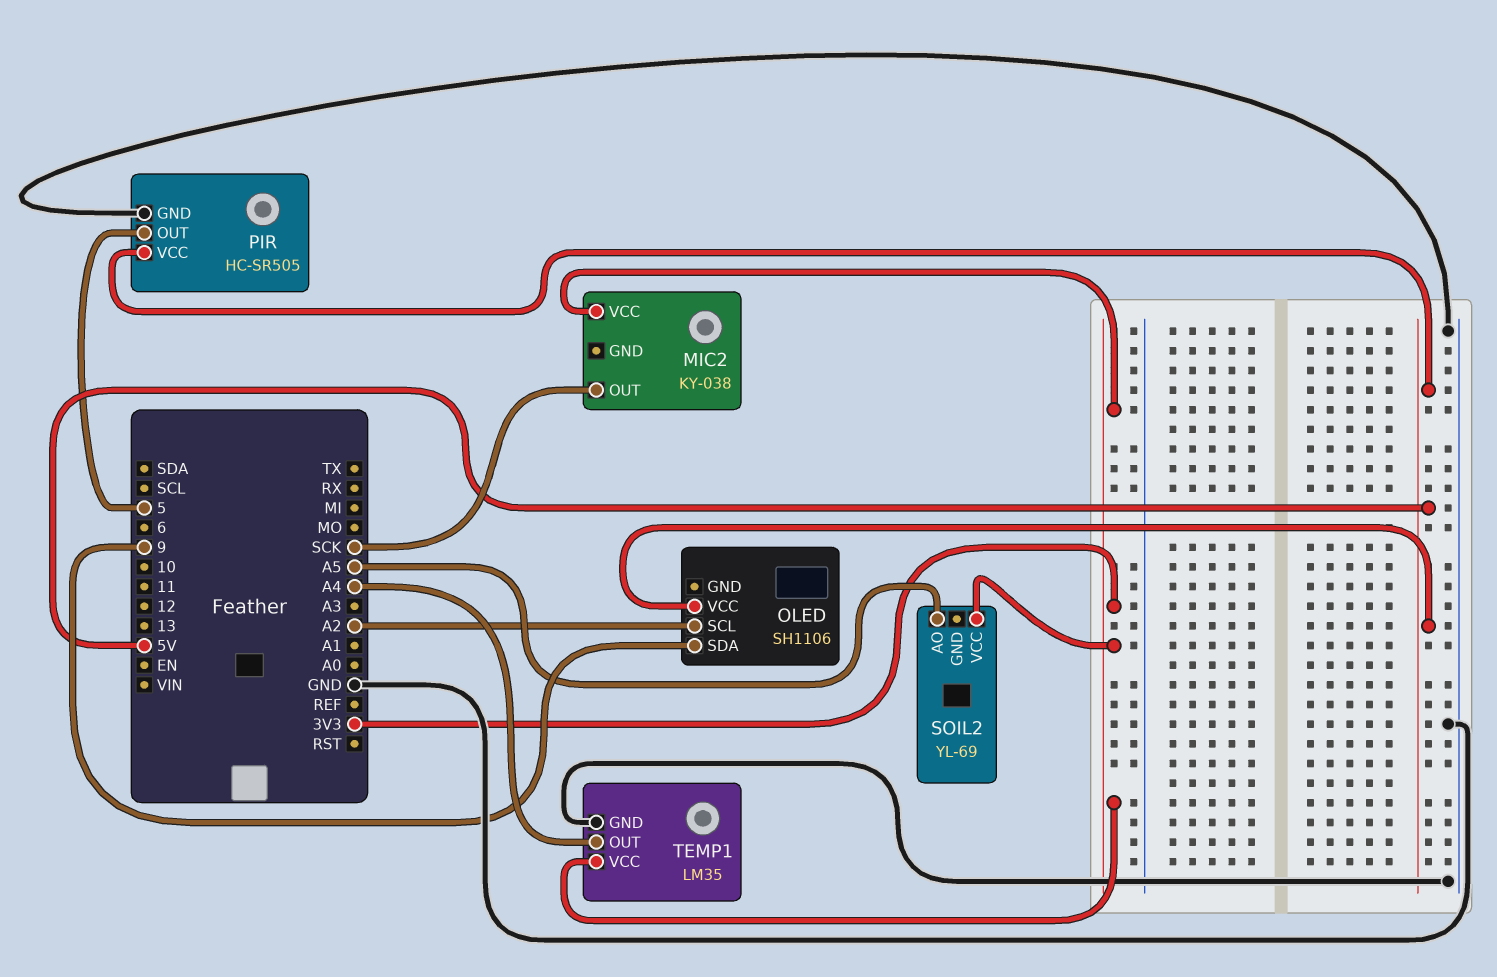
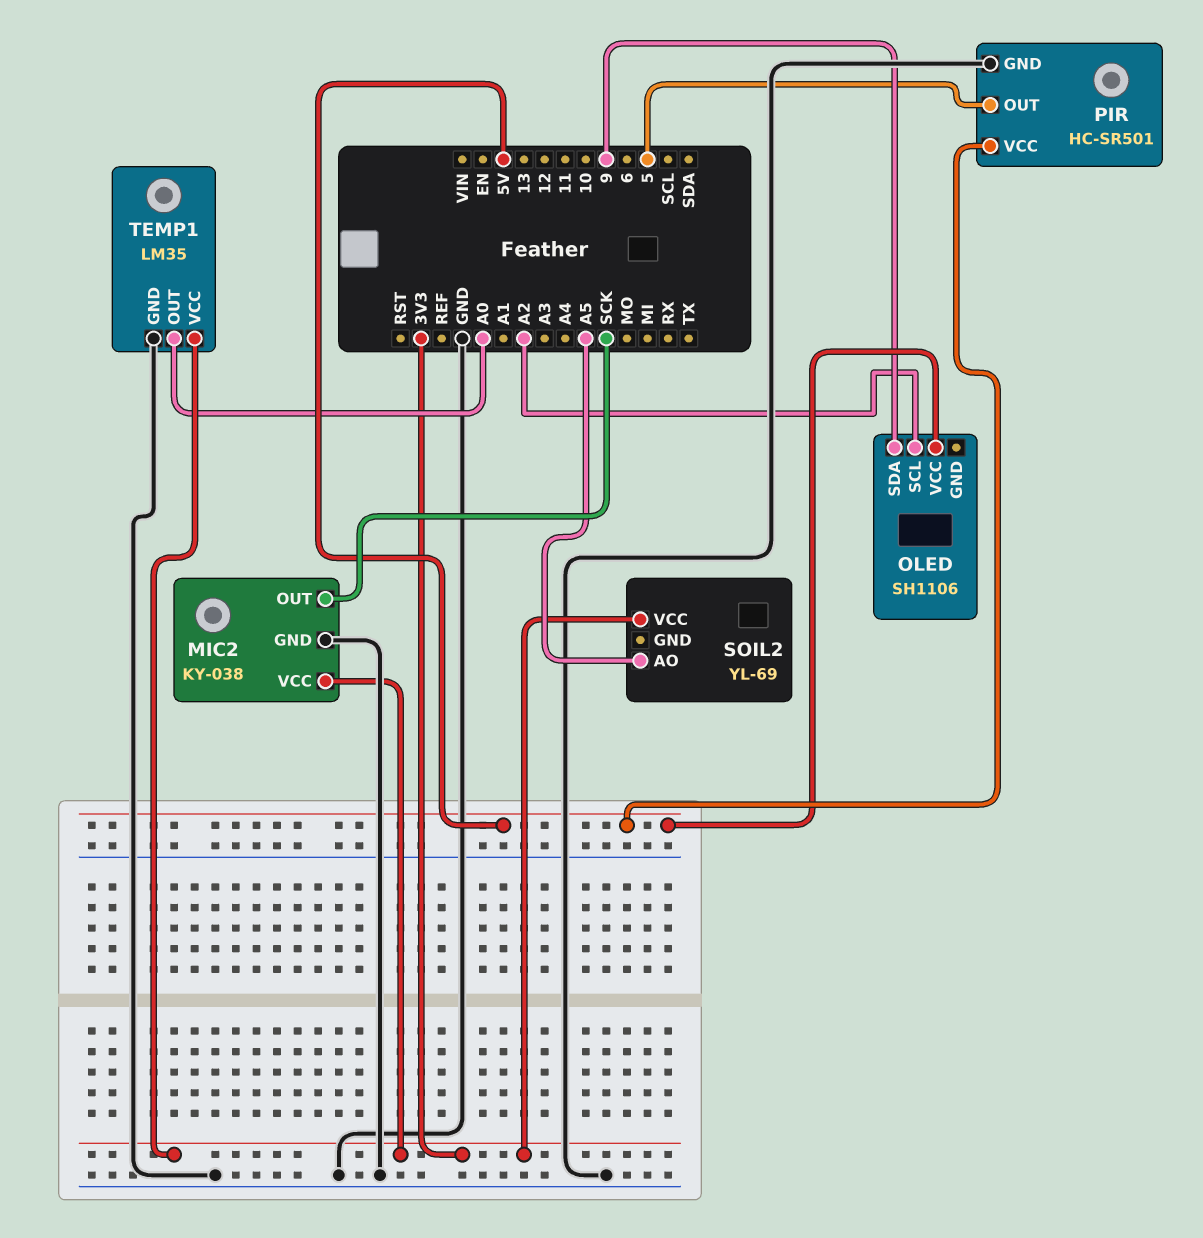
MIC2 pin GND: none -> GND
PIR: HC-SR505 -> HC-SR501
TEMP1 pin OUT: A4 -> A0

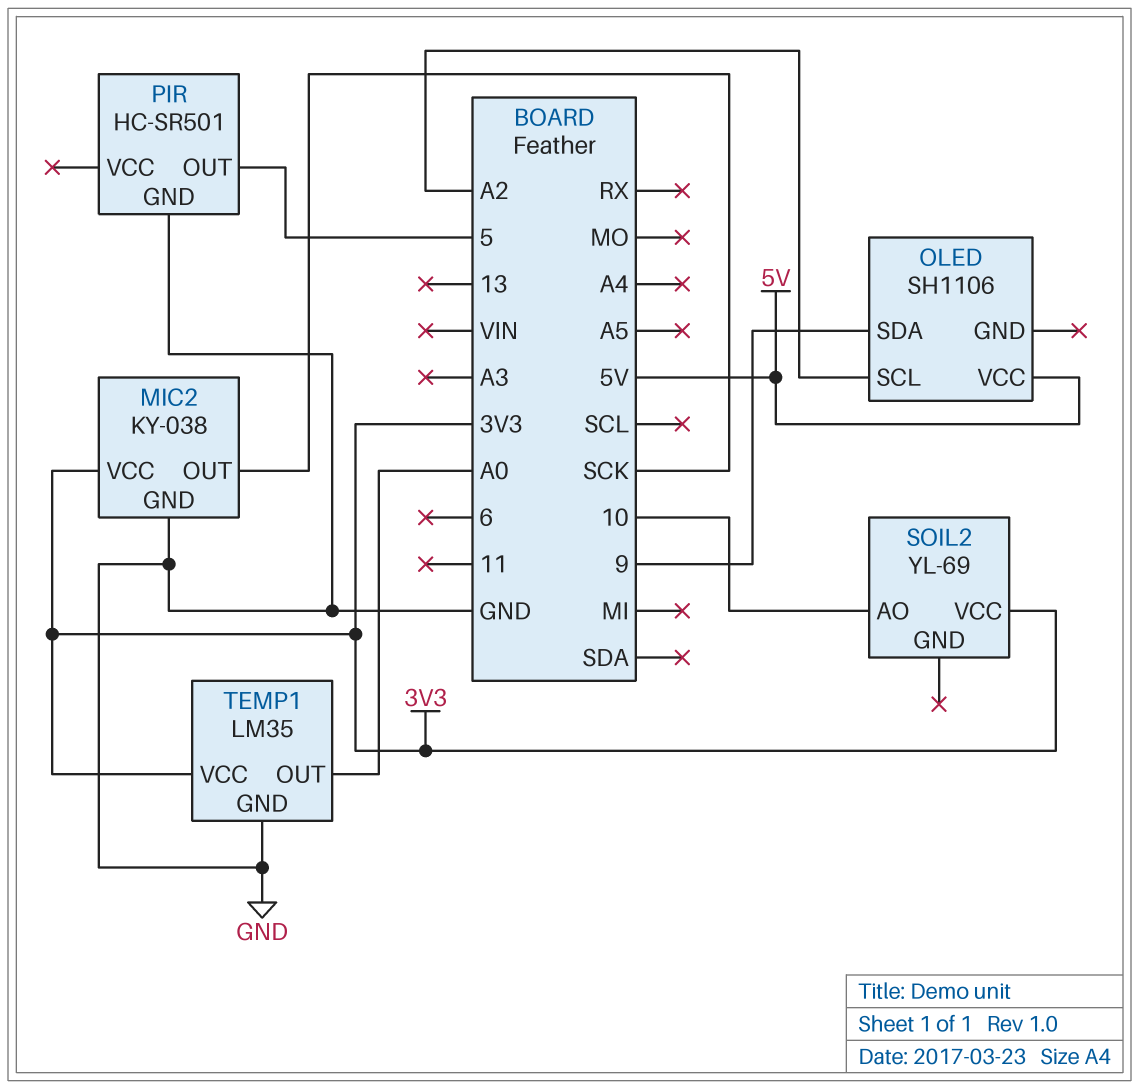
PIR pin VCC: 5V -> none
SOIL2 pin AO: A5 -> 10

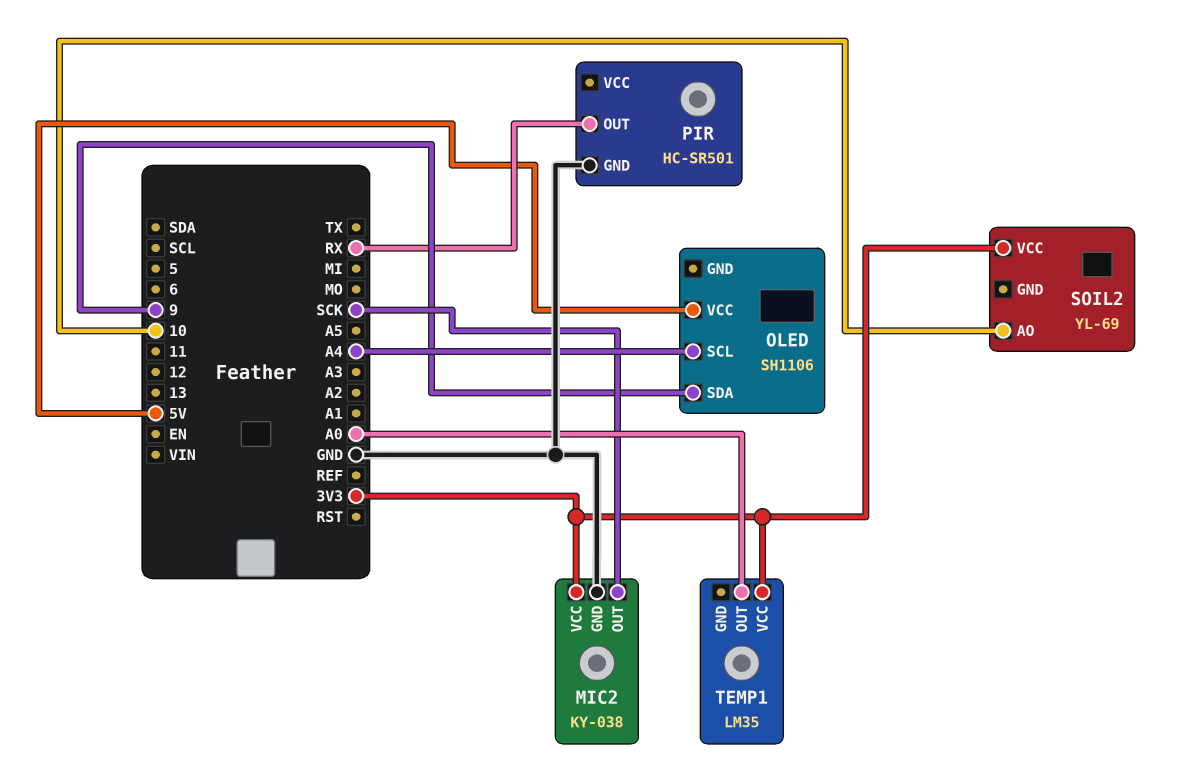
OLED pin SCL: A2 -> A4
PIR pin OUT: 5 -> RX
TEMP1 pin GND: GND -> none

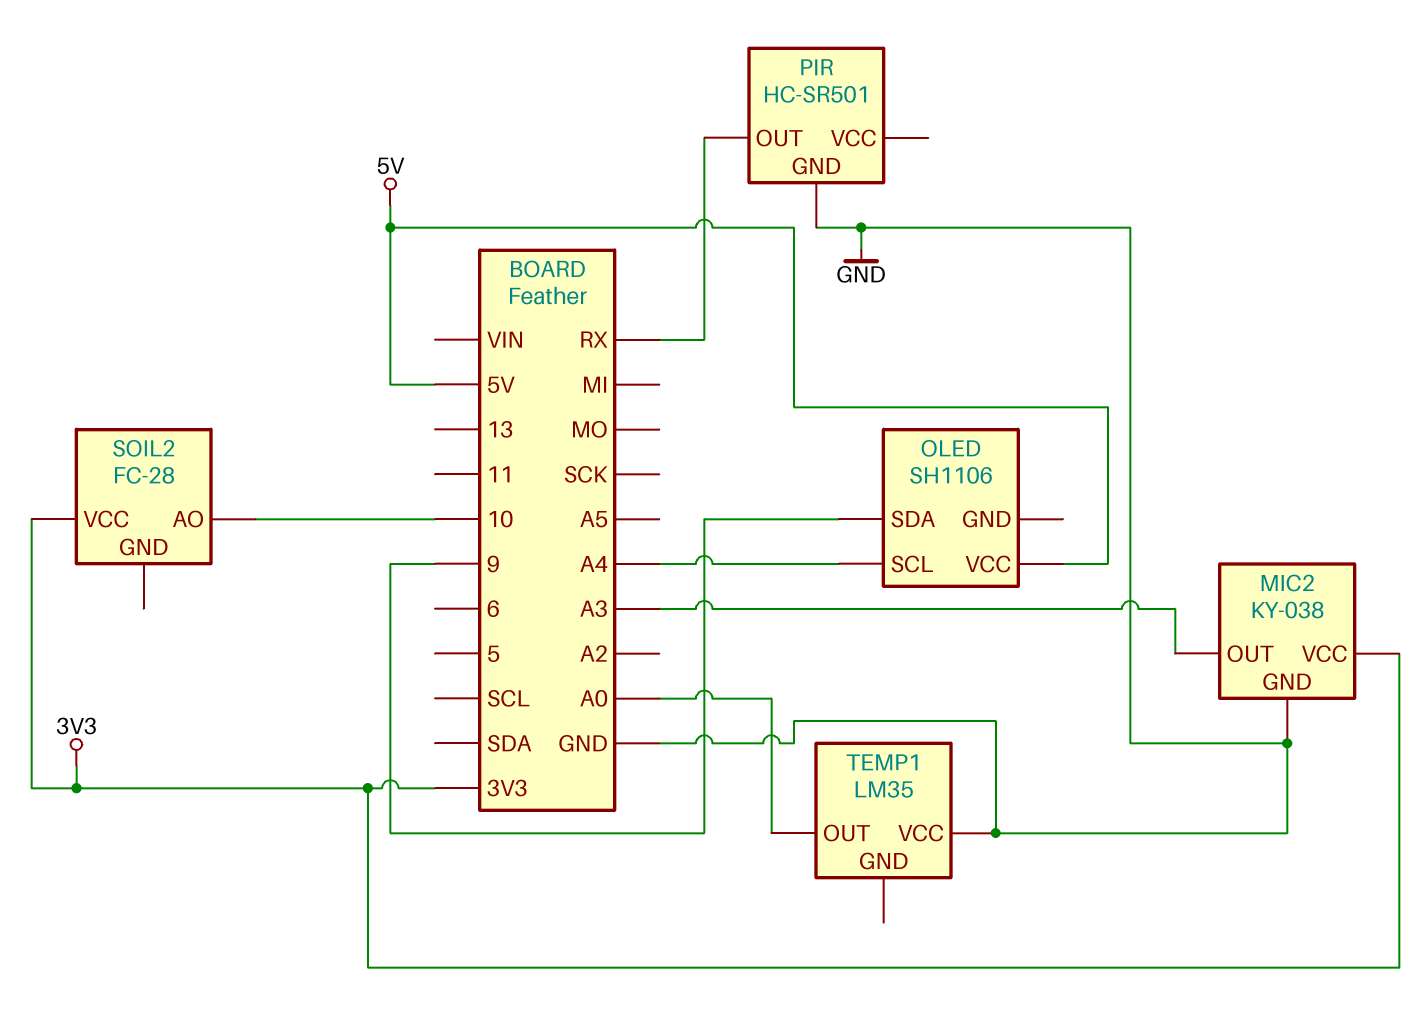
MIC2 pin OUT: SCK -> A3
SOIL2: YL-69 -> FC-28
TEMP1 pin VCC: 3V3 -> GND

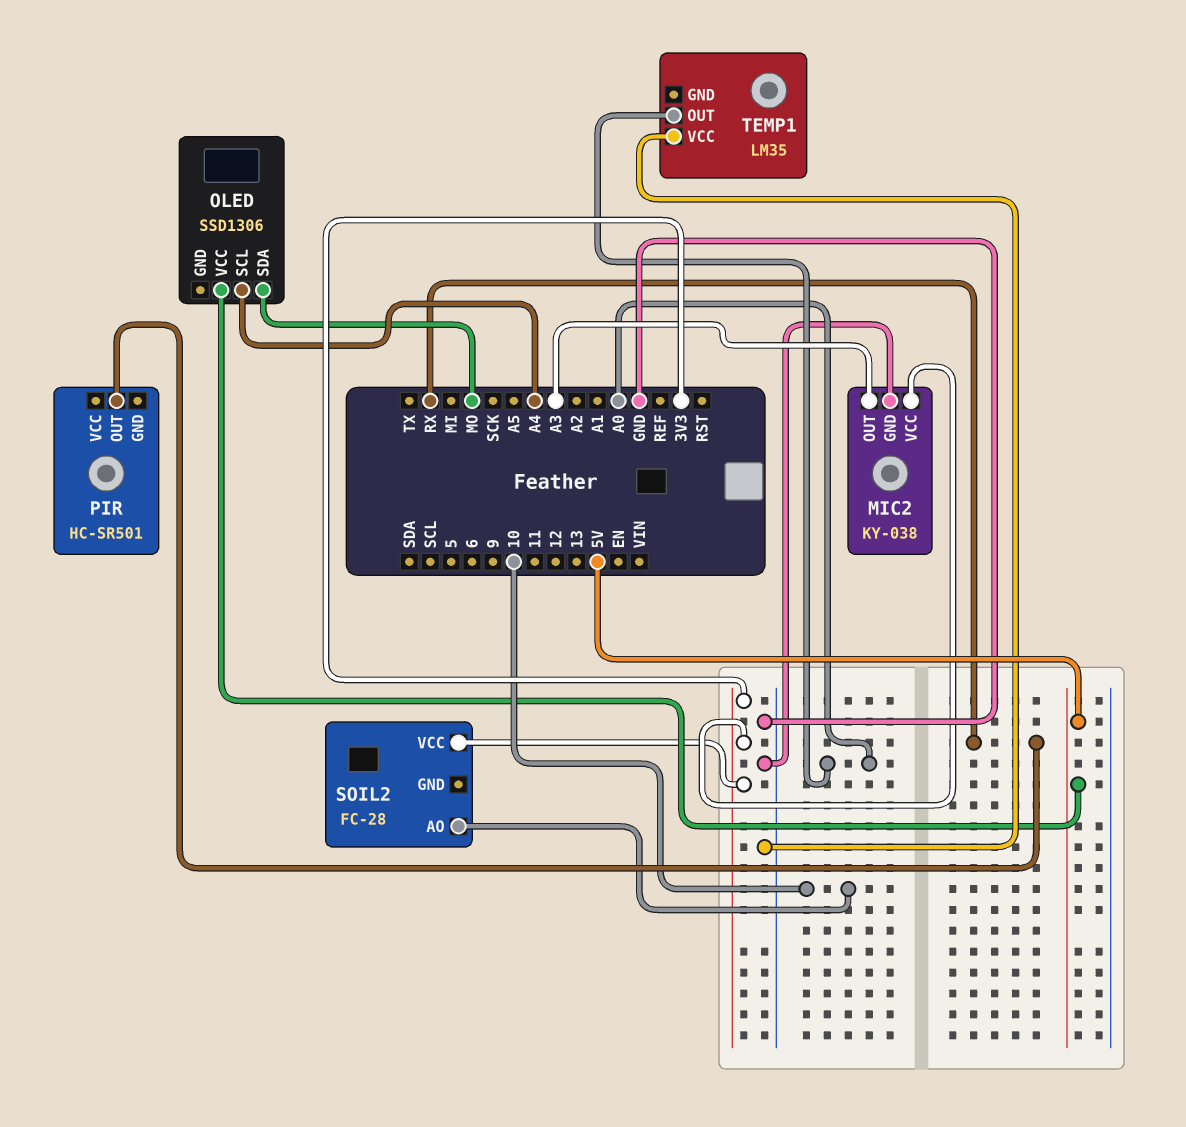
OLED: SH1106 -> SSD1306
OLED pin SDA: 9 -> MO
PIR pin GND: GND -> none

